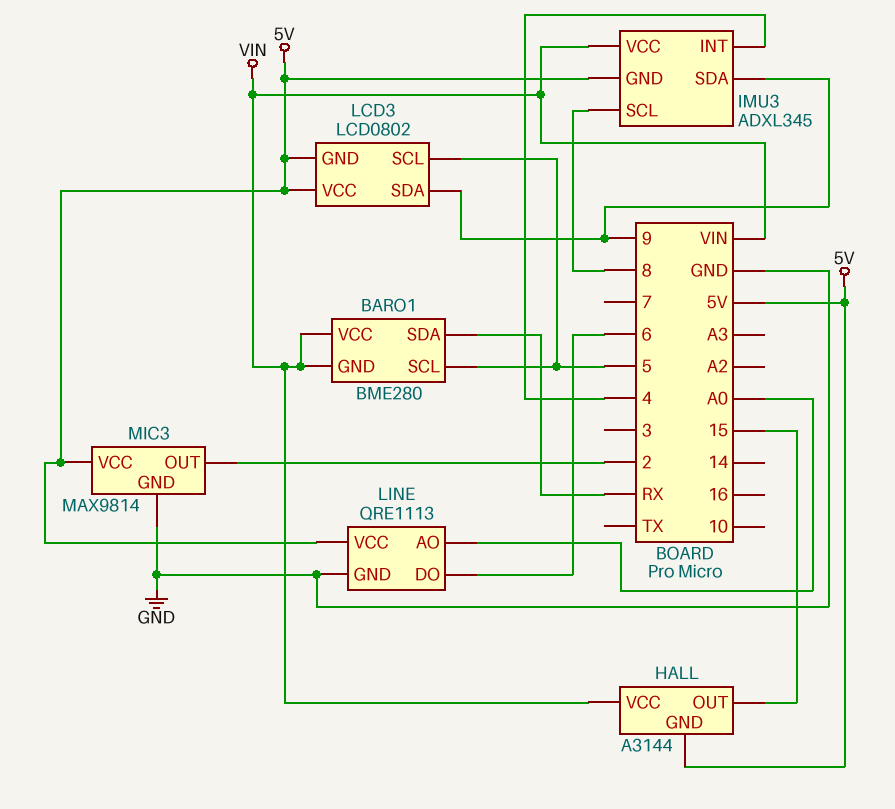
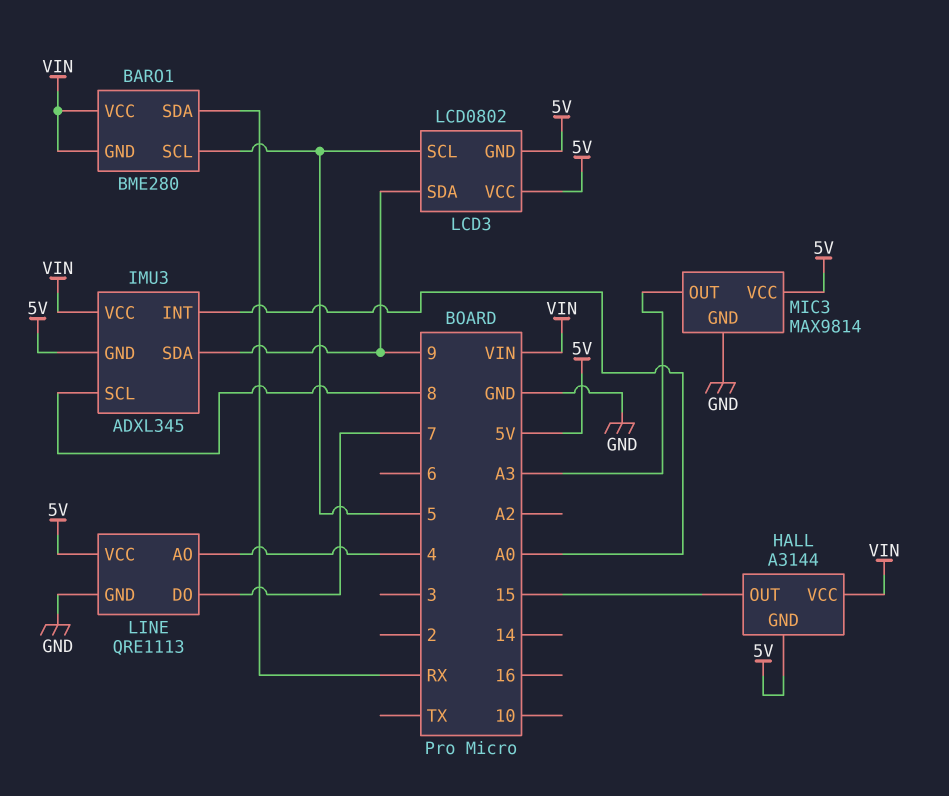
IMU3 pin INT: 4 -> A0
LINE pin AO: A0 -> 4
LINE pin DO: 6 -> 7
MIC3 pin OUT: 2 -> A3

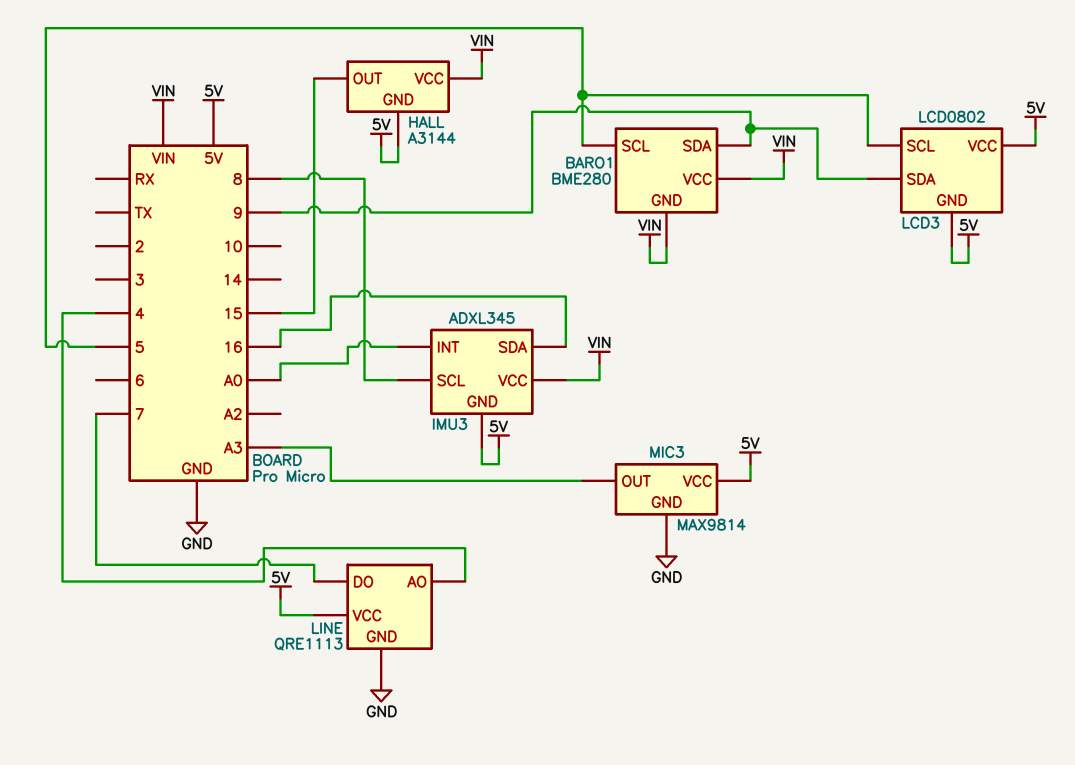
BARO1 pin SDA: RX -> 9
IMU3 pin SDA: 9 -> 16

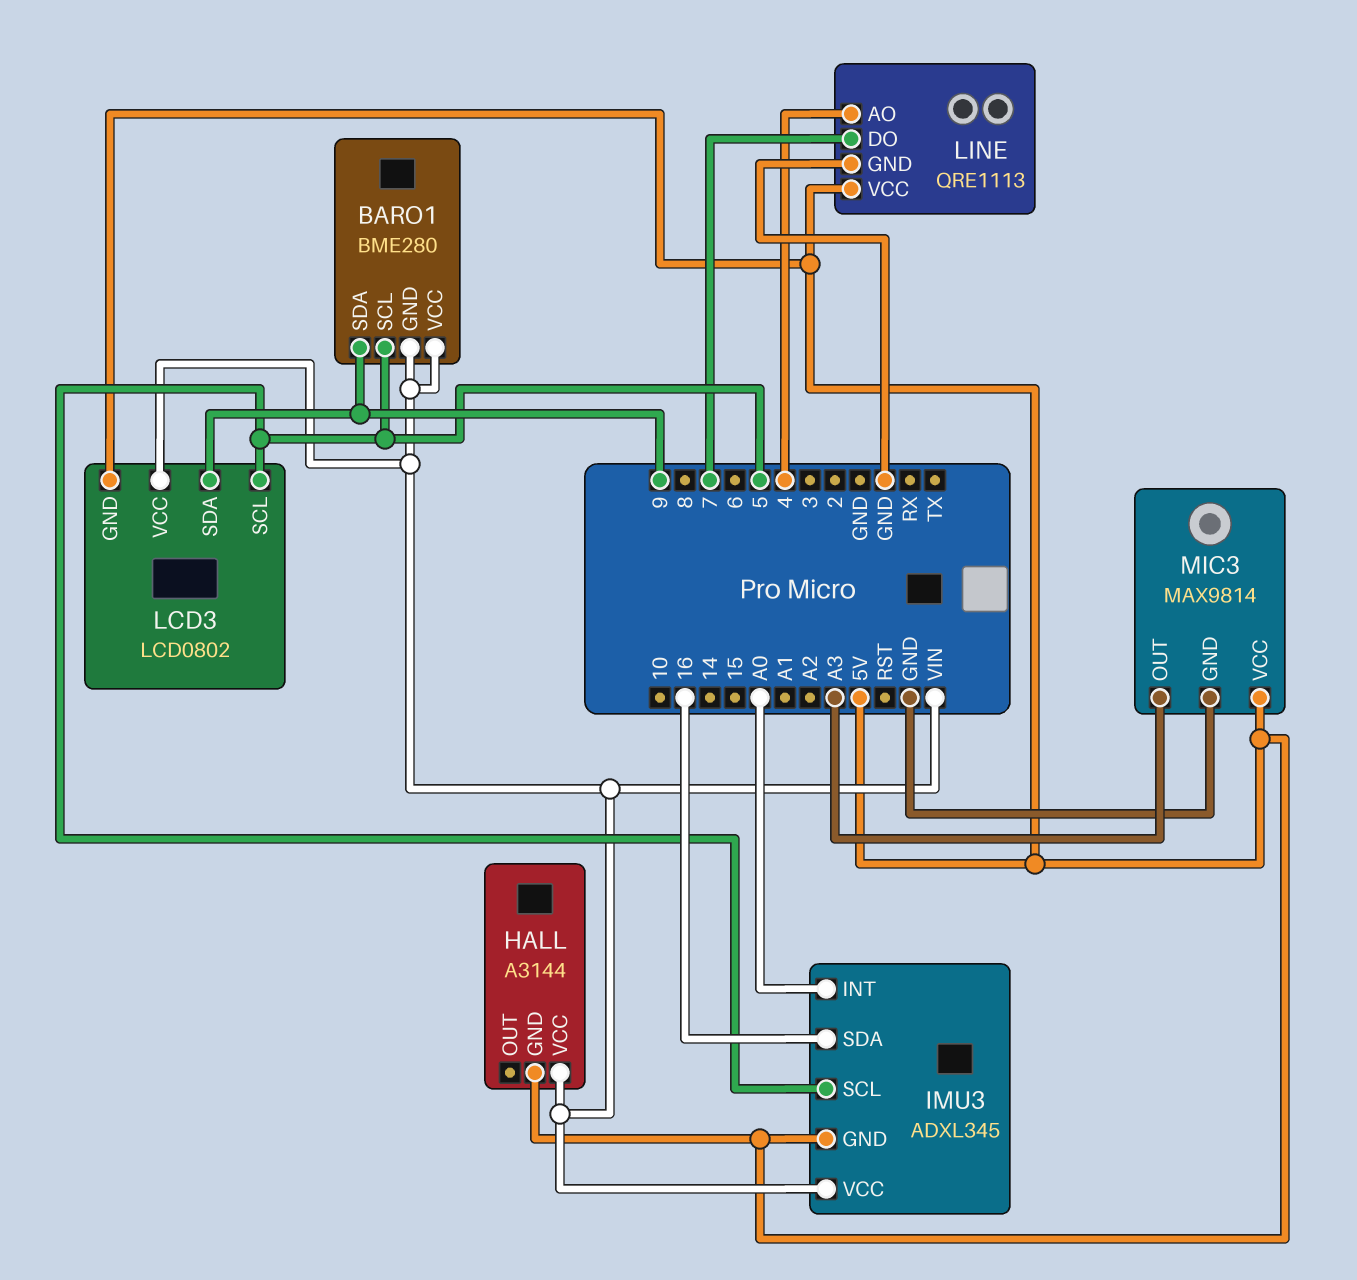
HALL pin OUT: 15 -> none
IMU3 pin SCL: 8 -> 5
LCD3 pin VCC: 5V -> VIN

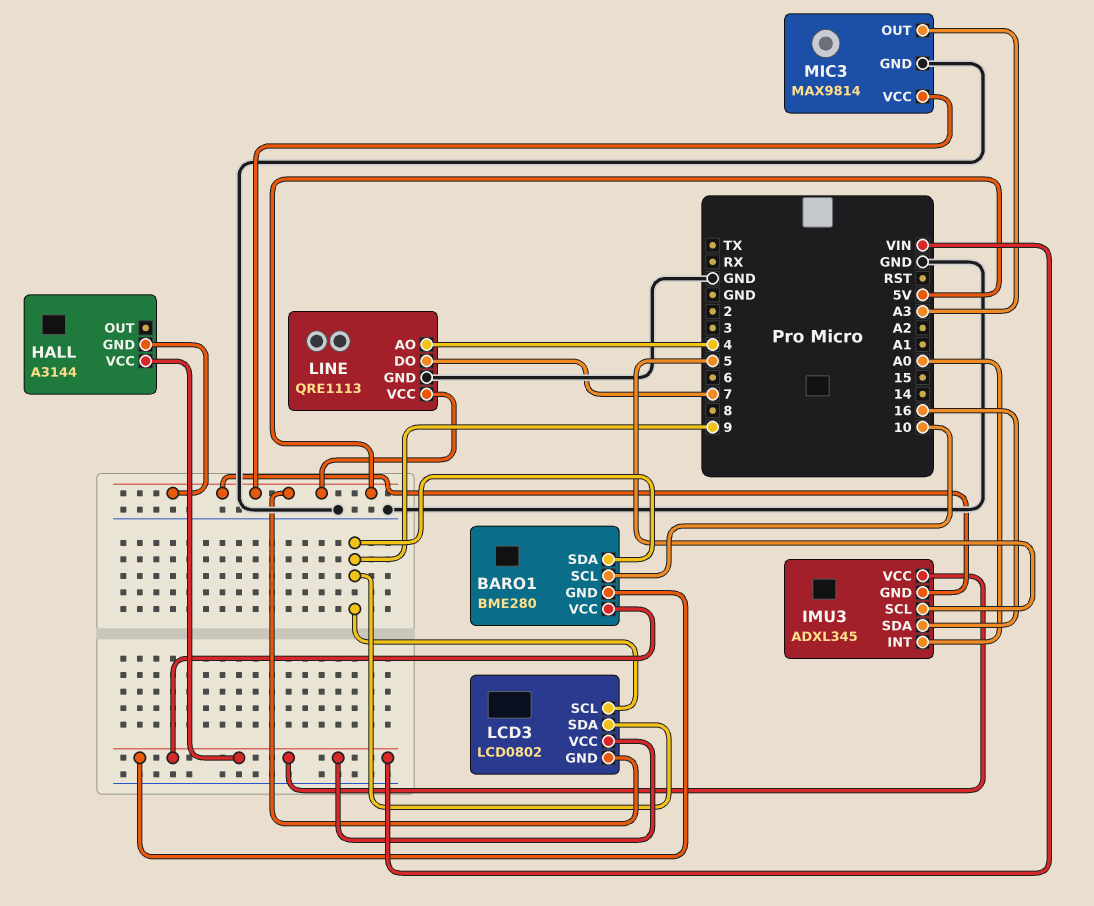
BARO1 pin SCL: 5 -> 10
LCD3 pin SCL: 5 -> 9

